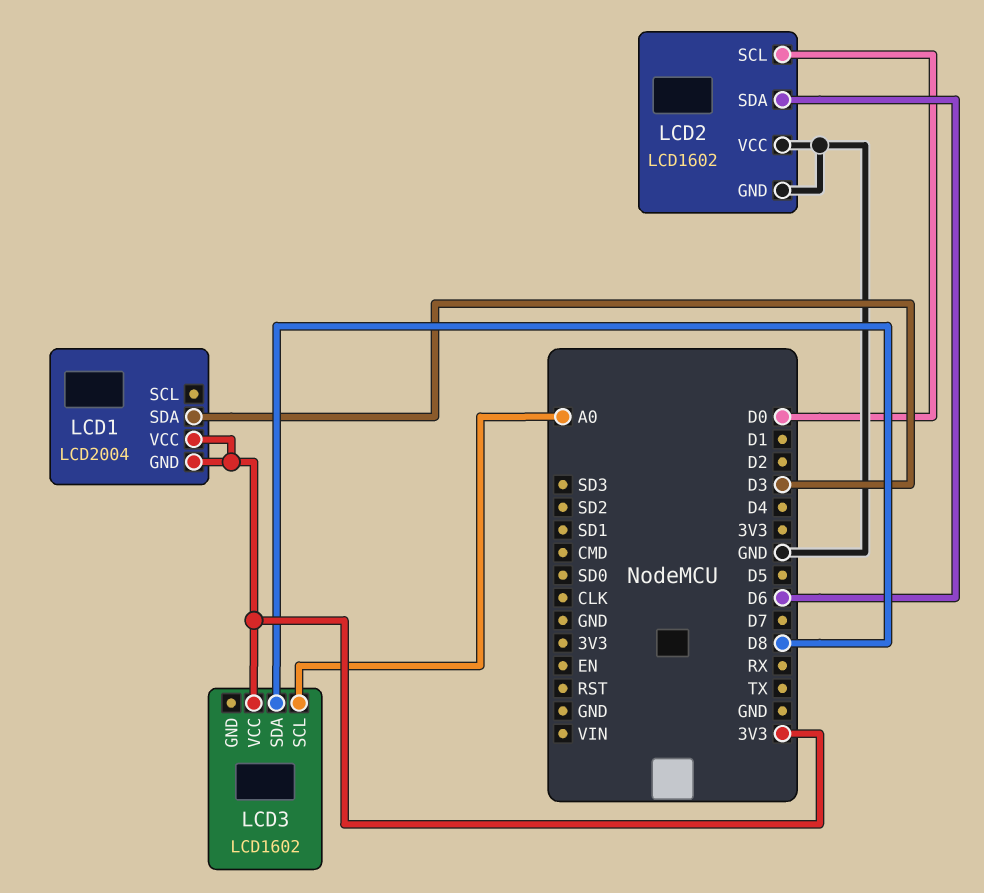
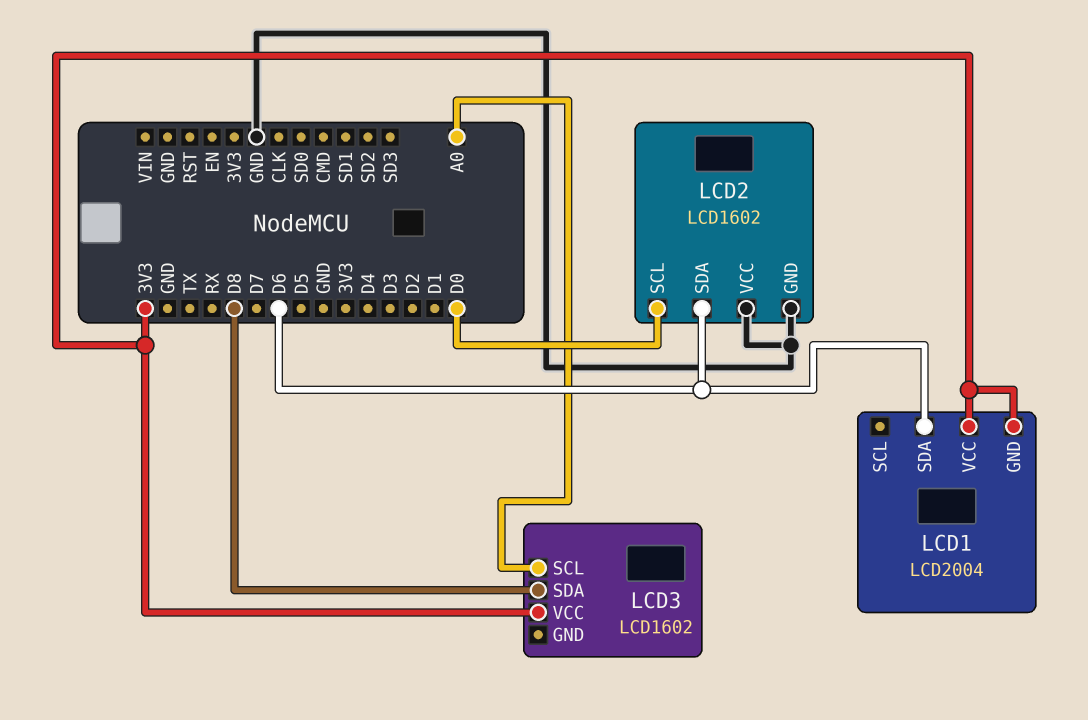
LCD1 pin SDA: D3 -> D6

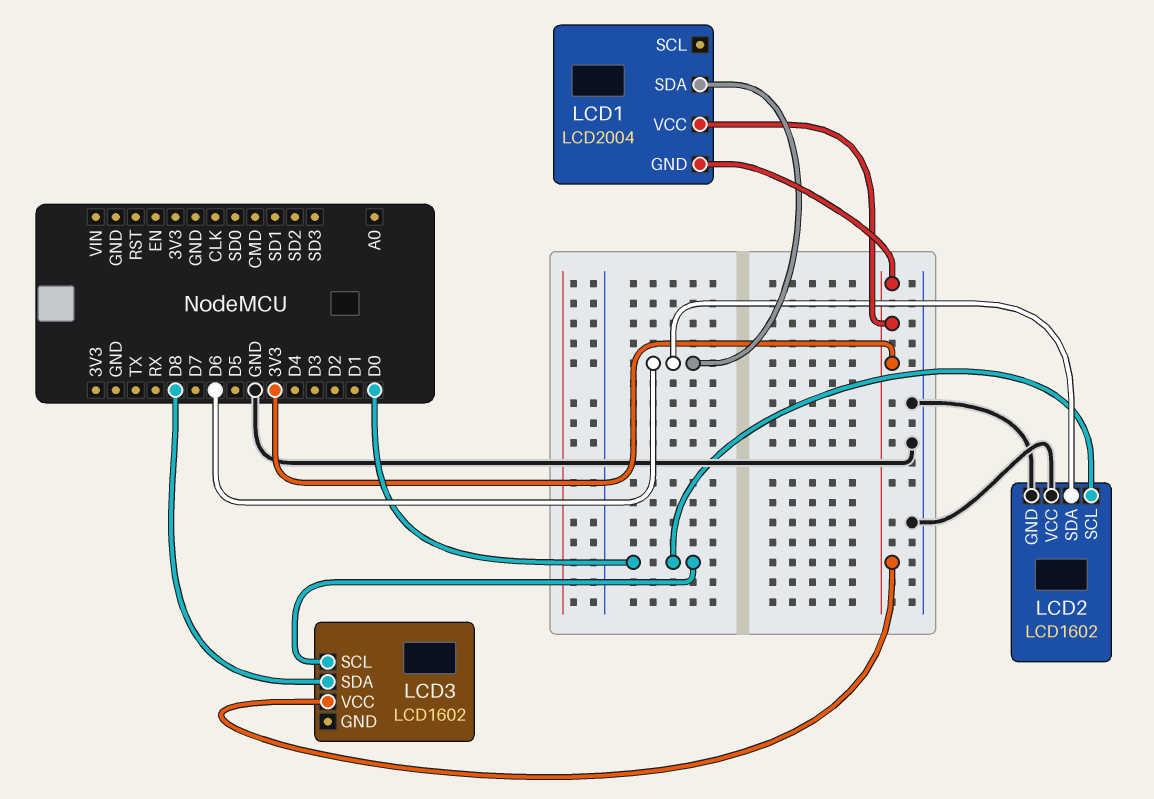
LCD3 pin SCL: A0 -> D0

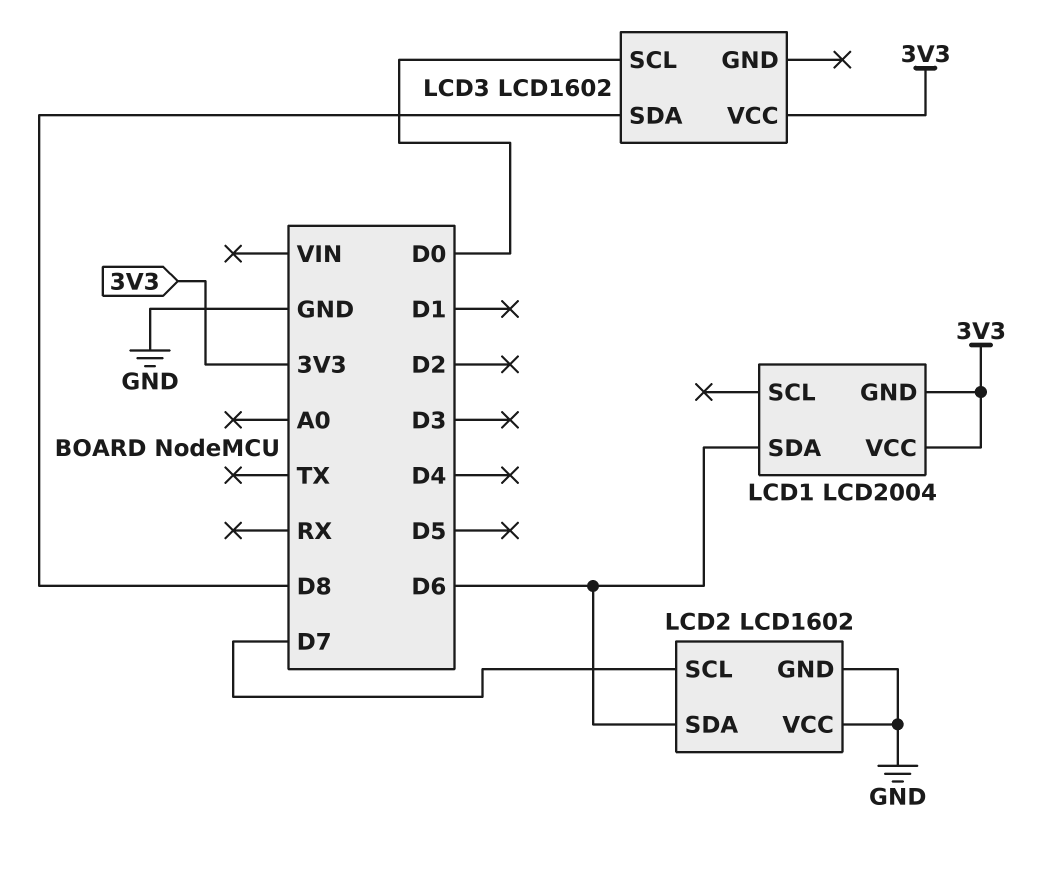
LCD2 pin SCL: D0 -> D7

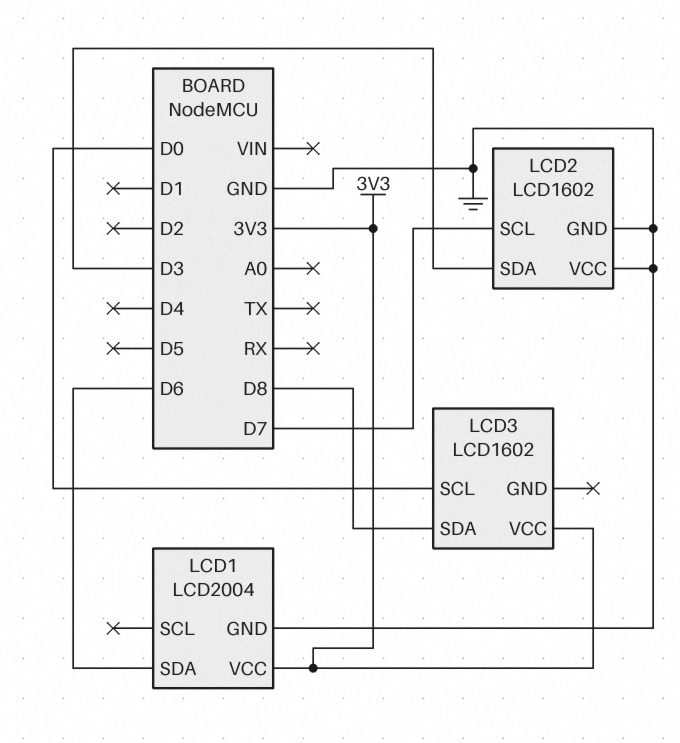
LCD1 pin GND: 3V3 -> GND
LCD2 pin SDA: D6 -> D3

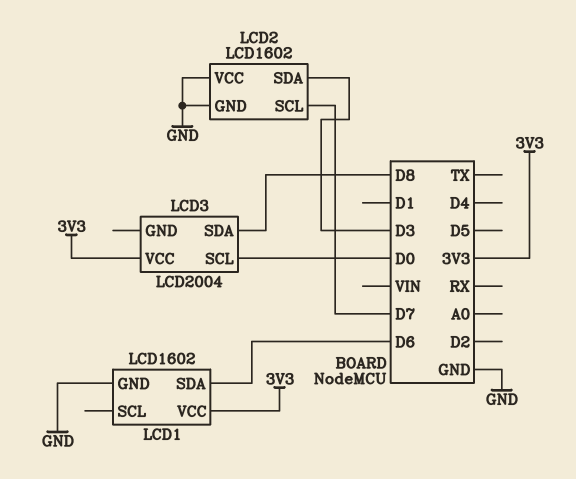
LCD1: LCD2004 -> LCD1602
LCD3: LCD1602 -> LCD2004

